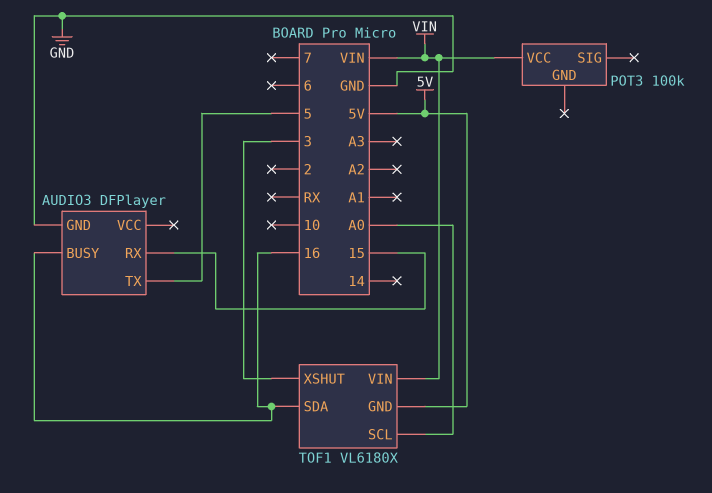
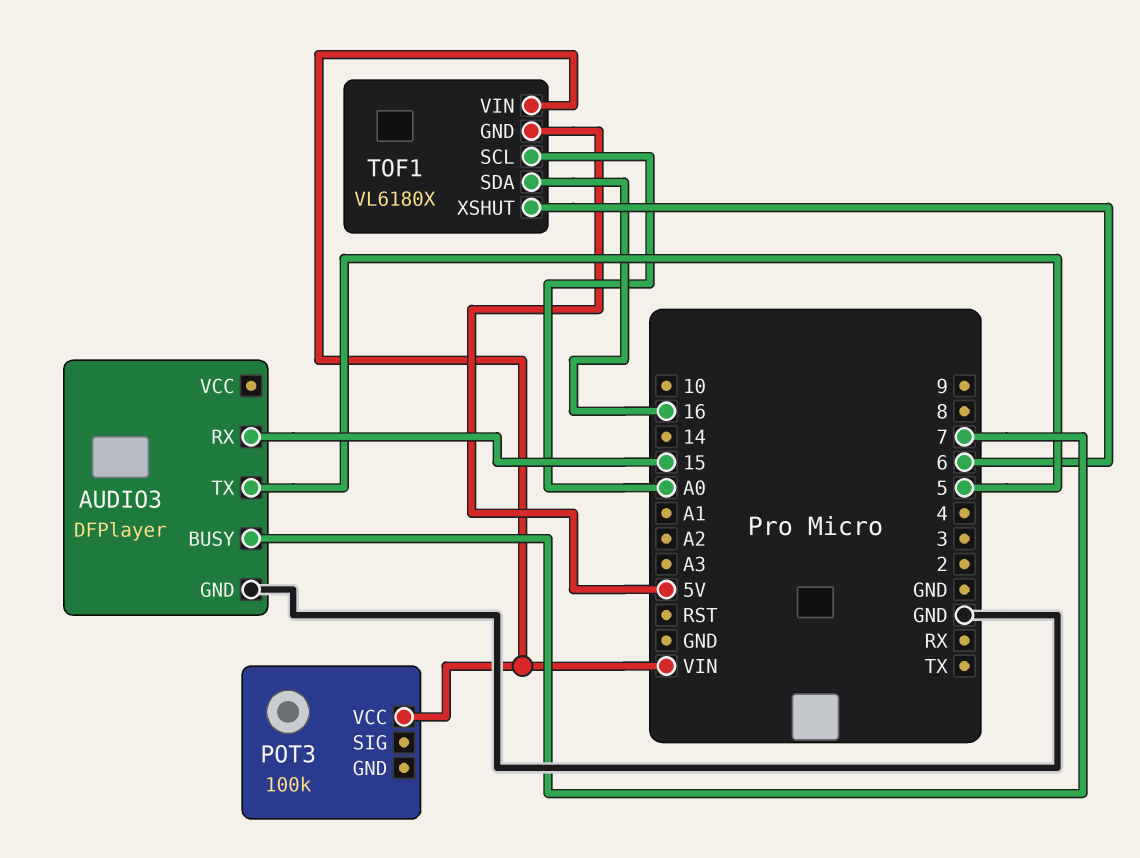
AUDIO3 pin BUSY: 16 -> 7
TOF1 pin XSHUT: 3 -> 6

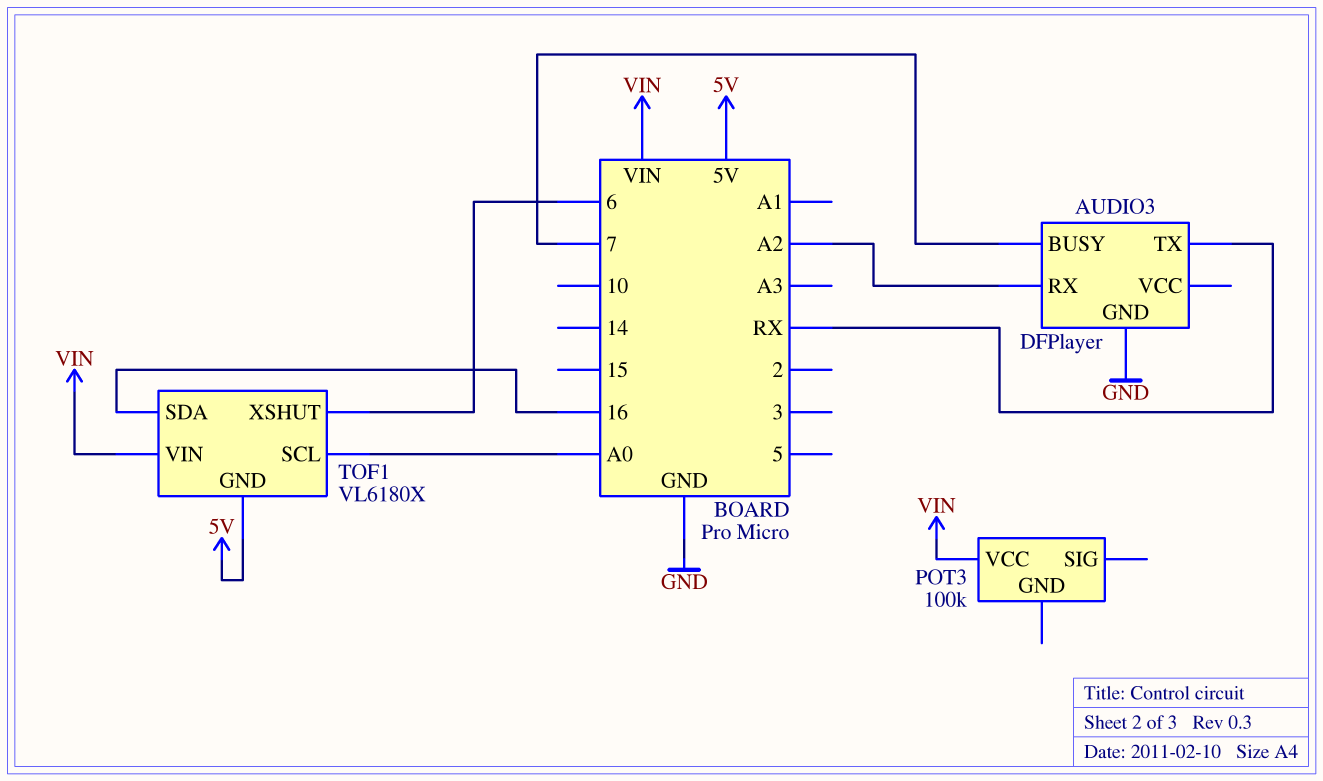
AUDIO3 pin RX: 15 -> A2
AUDIO3 pin TX: 5 -> RX

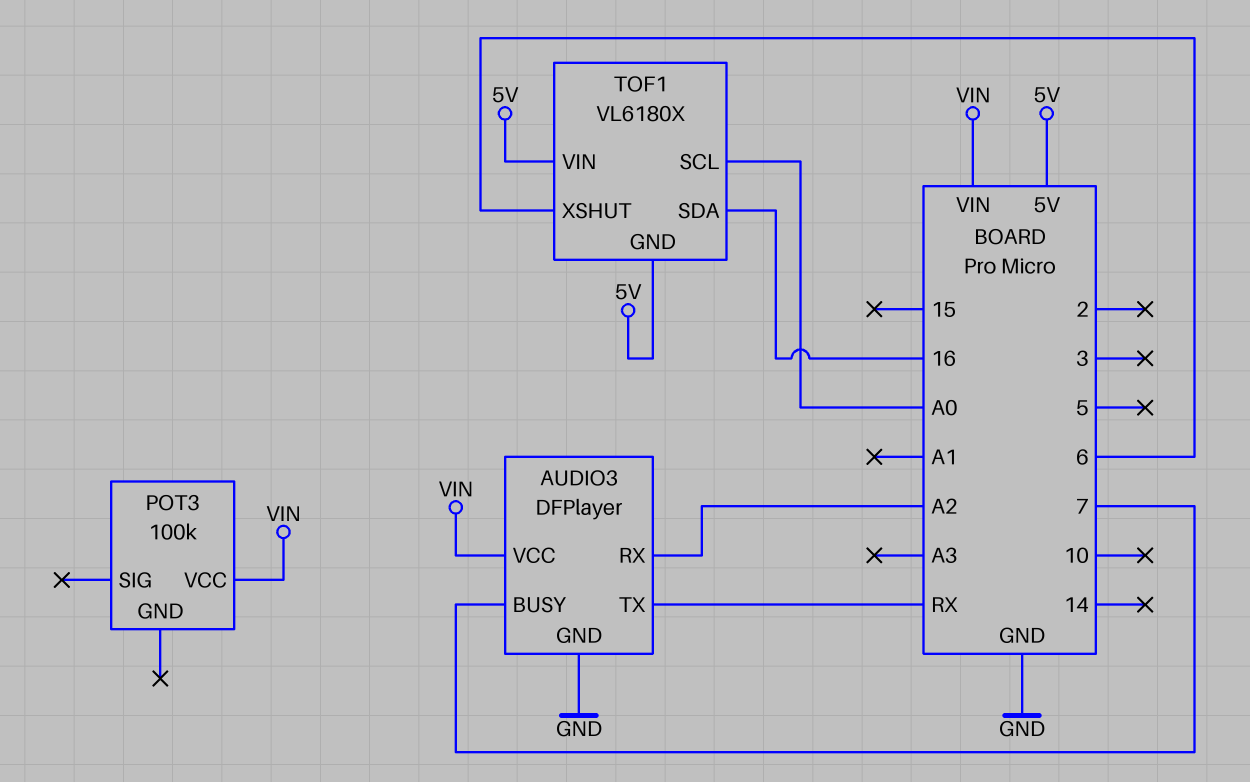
AUDIO3 pin VCC: none -> VIN
TOF1 pin VIN: VIN -> 5V

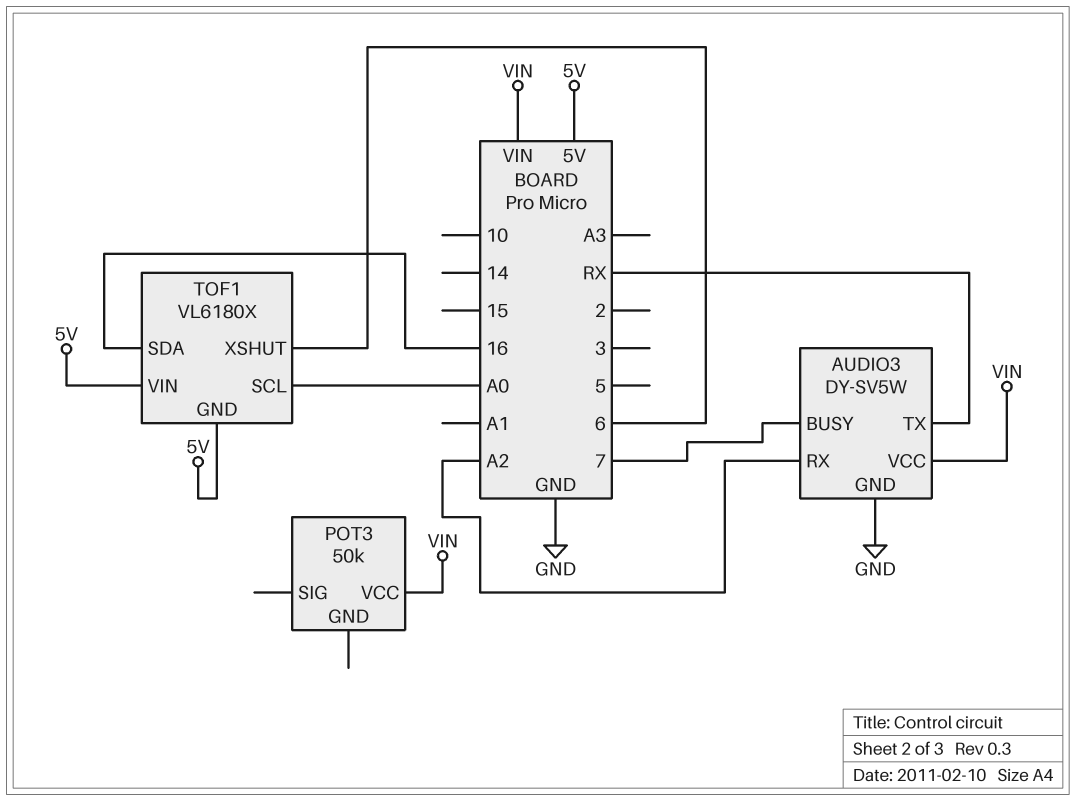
AUDIO3: DFPlayer -> DY-SV5W
POT3: 100k -> 50k

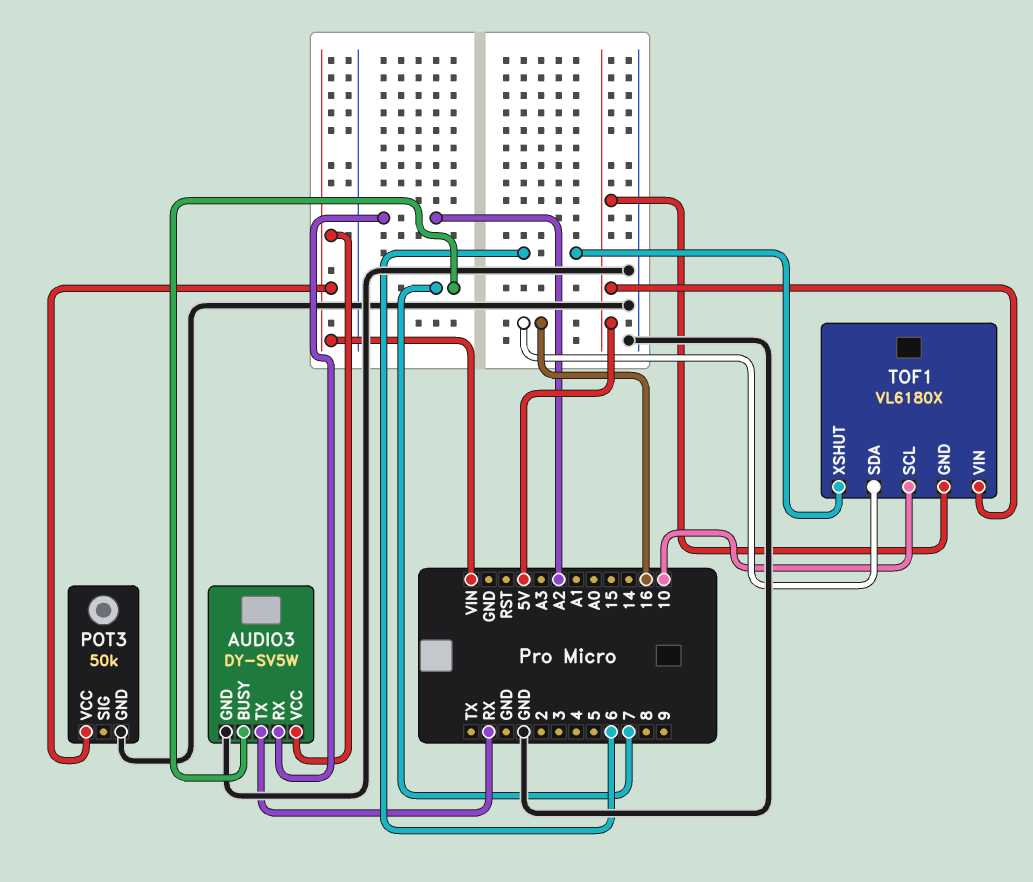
POT3 pin GND: none -> GND
TOF1 pin SCL: A0 -> 10

